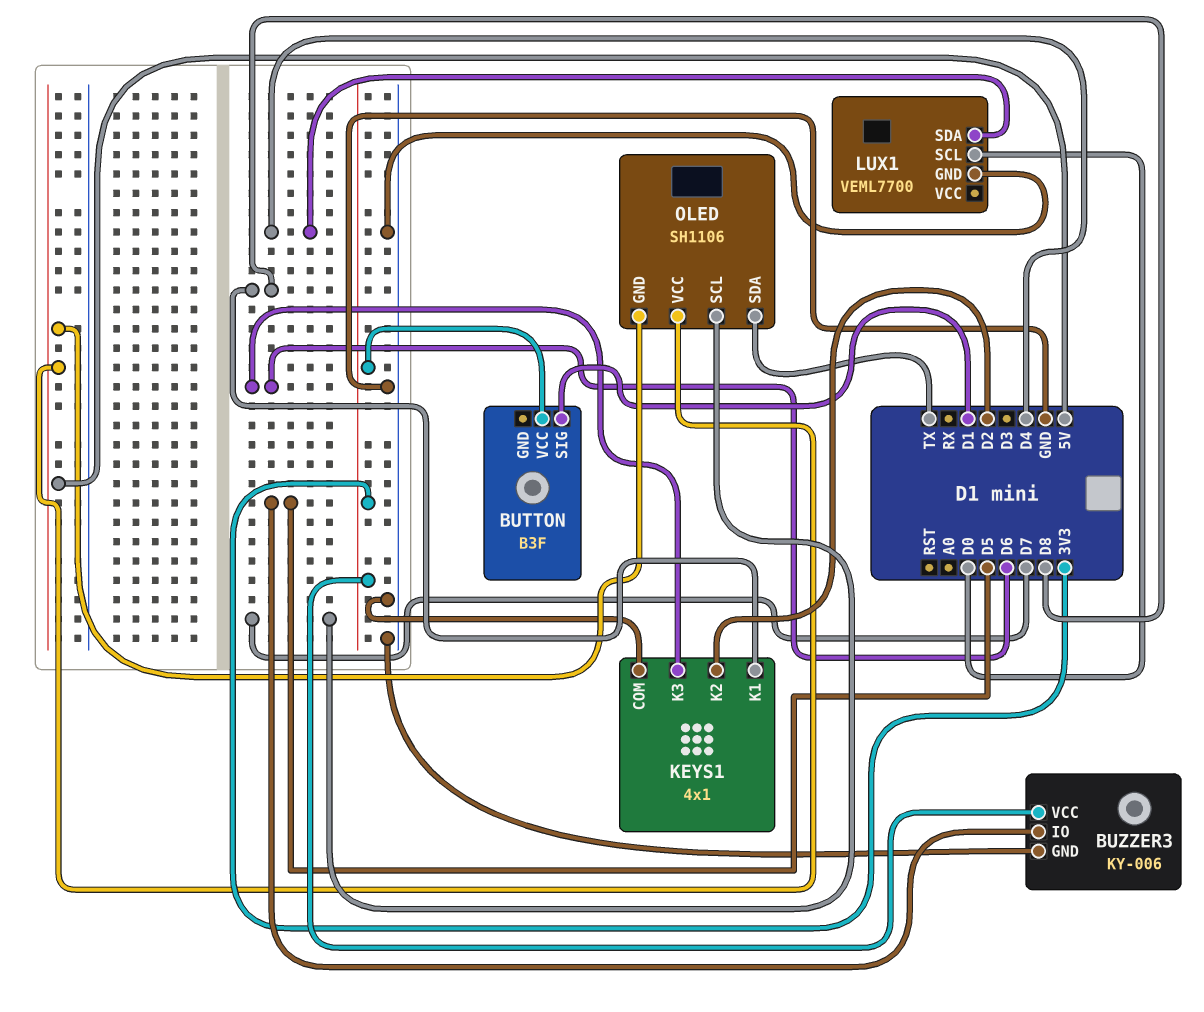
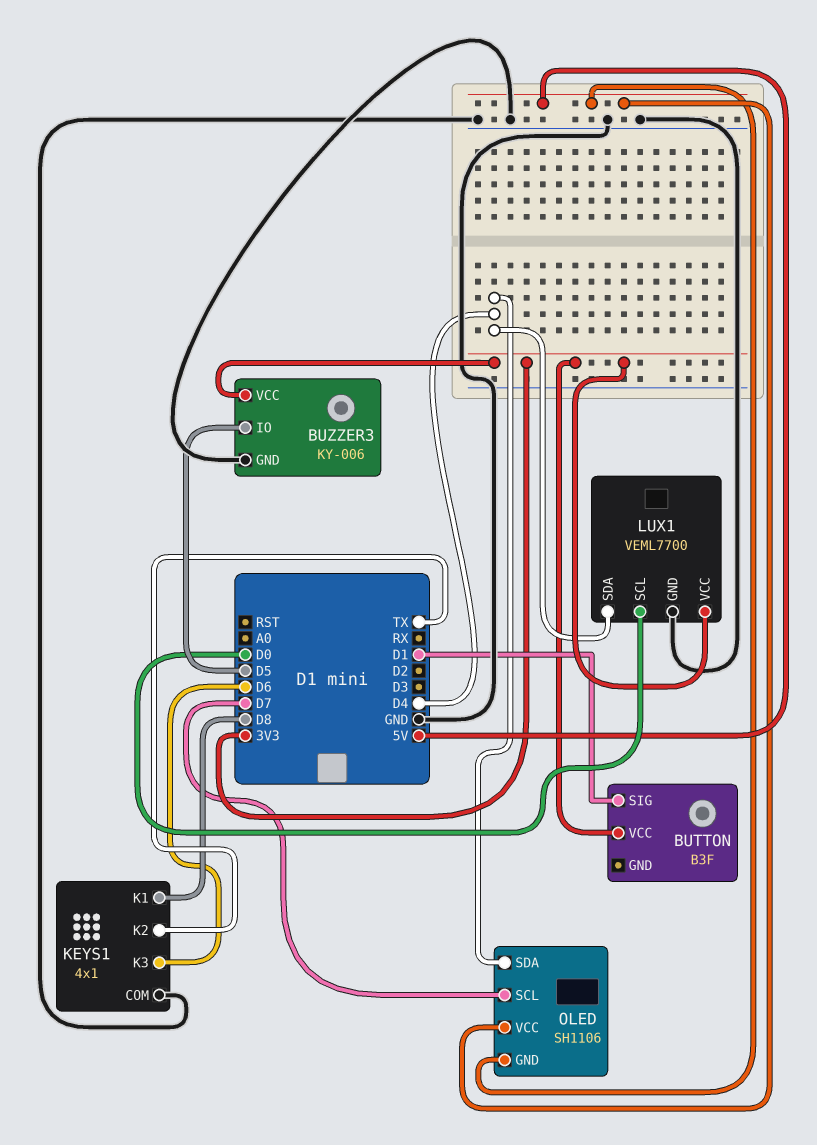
KEYS1 pin K2: D2 -> TX
LUX1 pin VCC: none -> 3V3
OLED pin SDA: TX -> D4

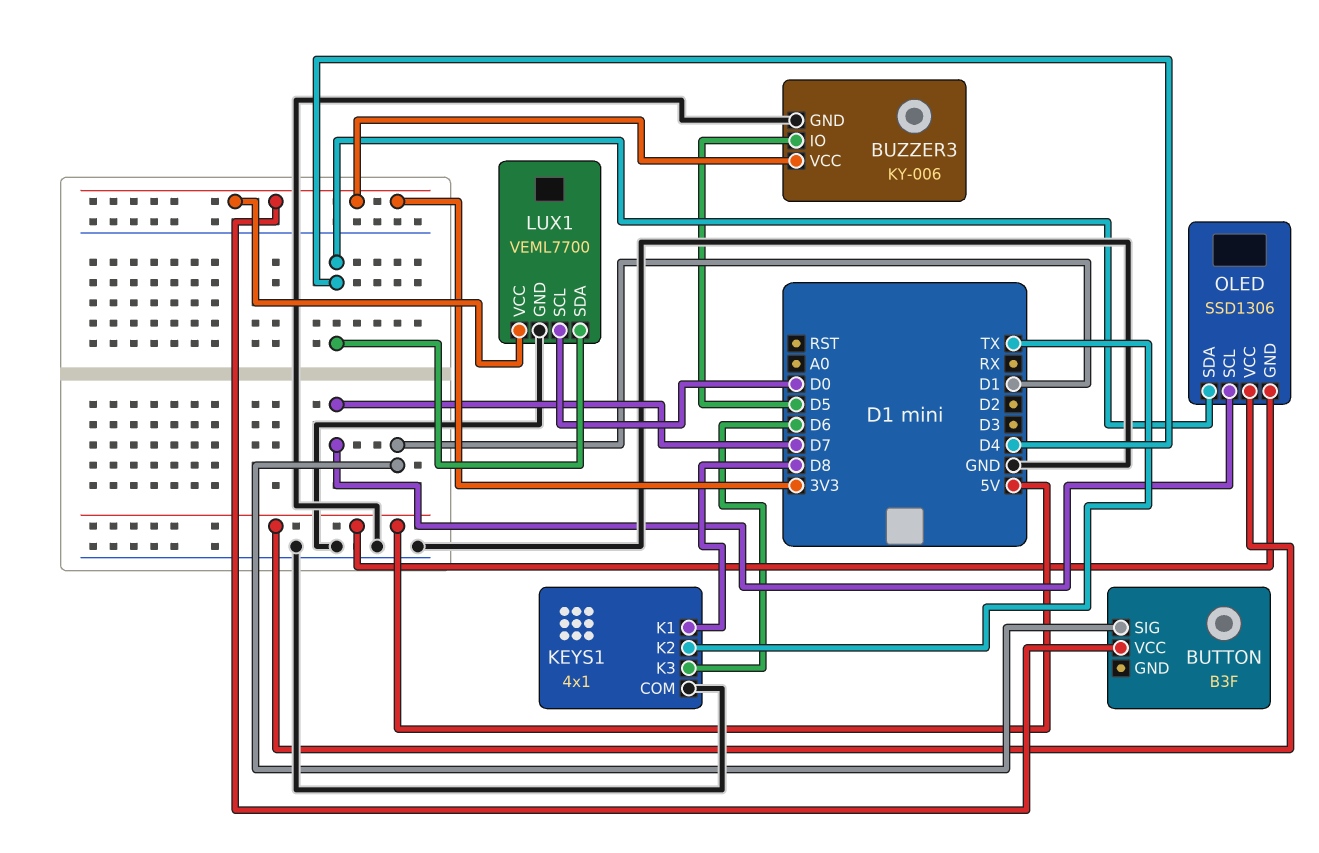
OLED: SH1106 -> SSD1306

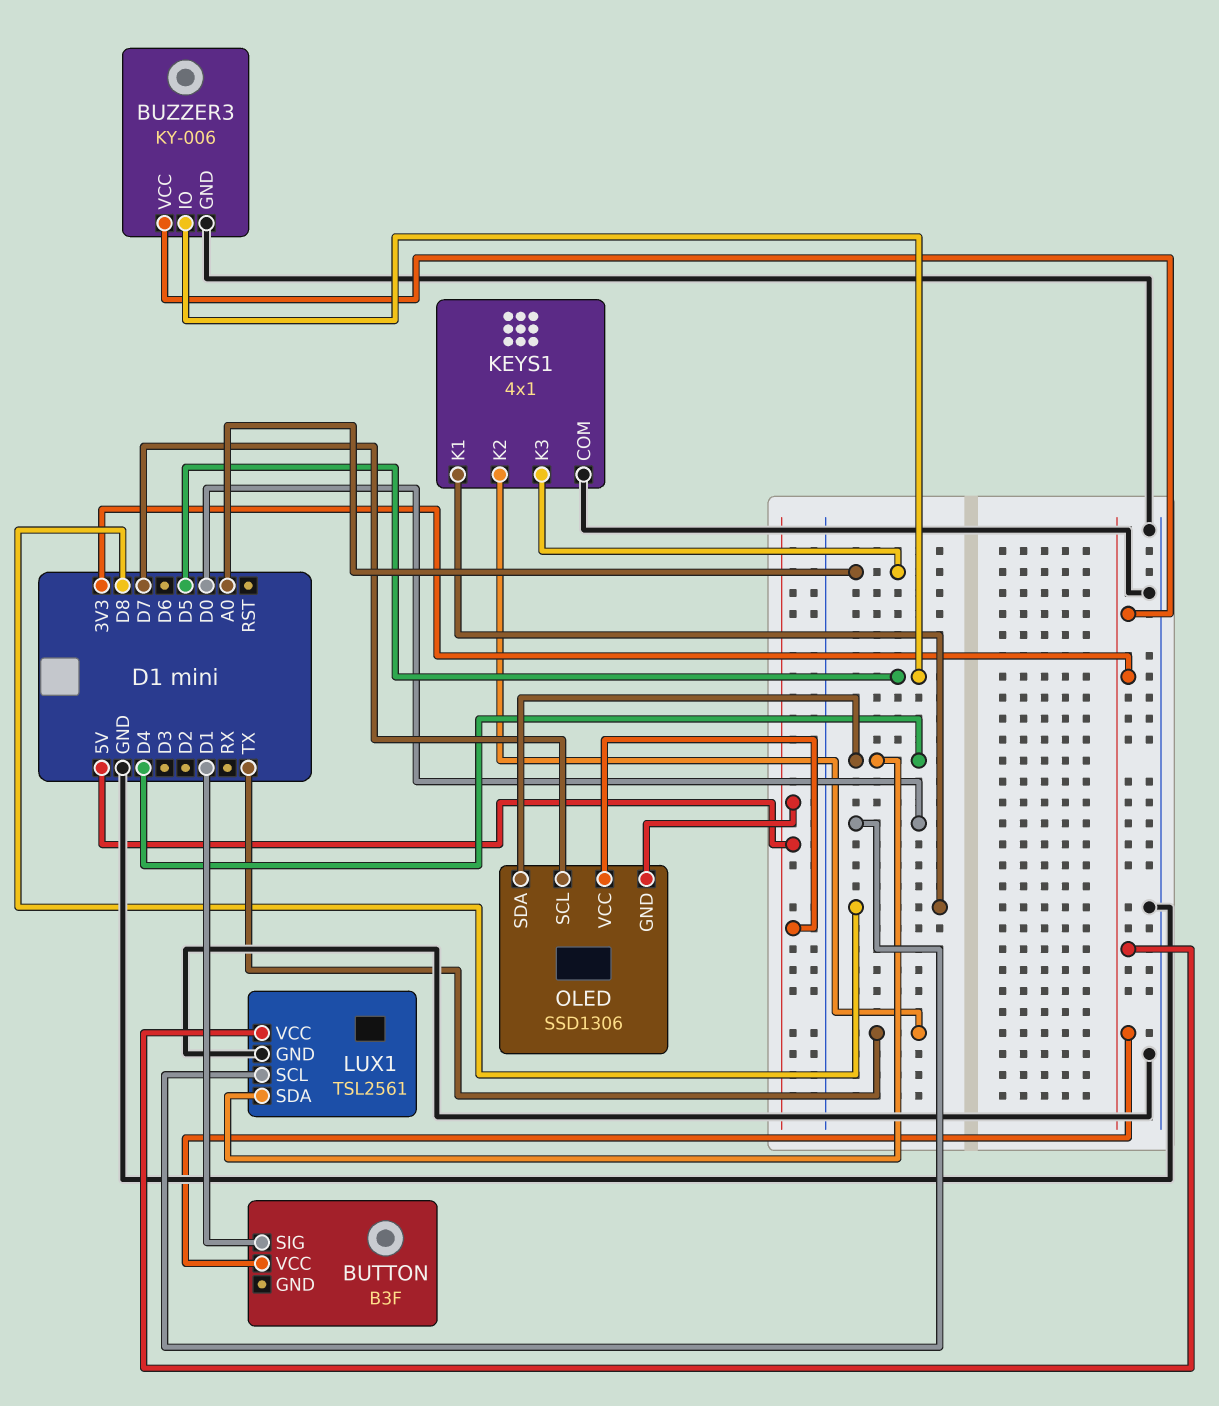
KEYS1 pin K3: D6 -> A0
LUX1: VEML7700 -> TSL2561

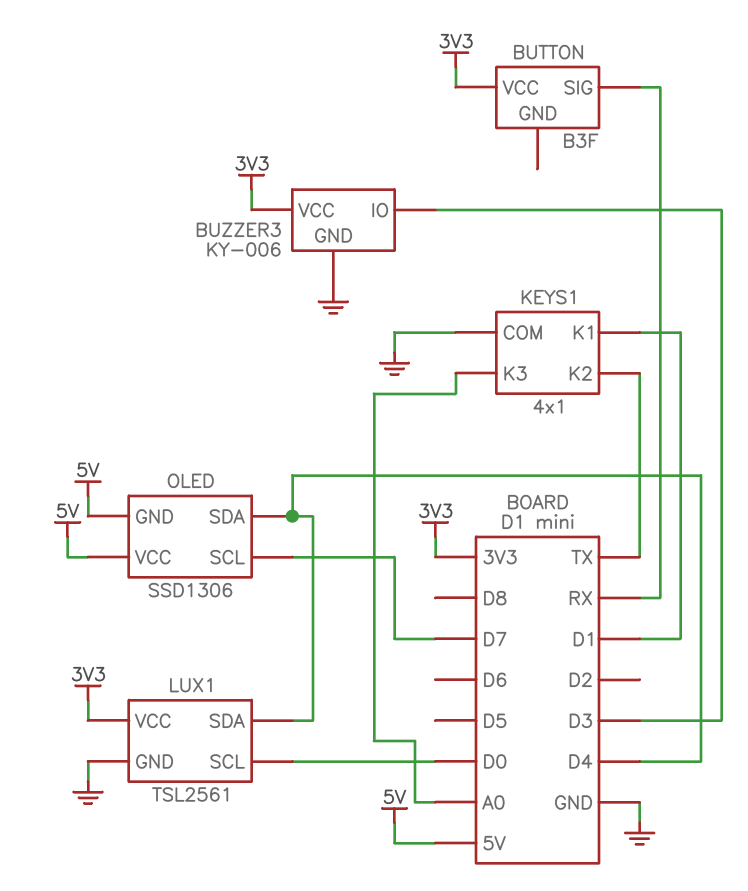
BUTTON pin SIG: D1 -> RX
BUZZER3 pin IO: D5 -> D3
KEYS1 pin K1: D8 -> D1

